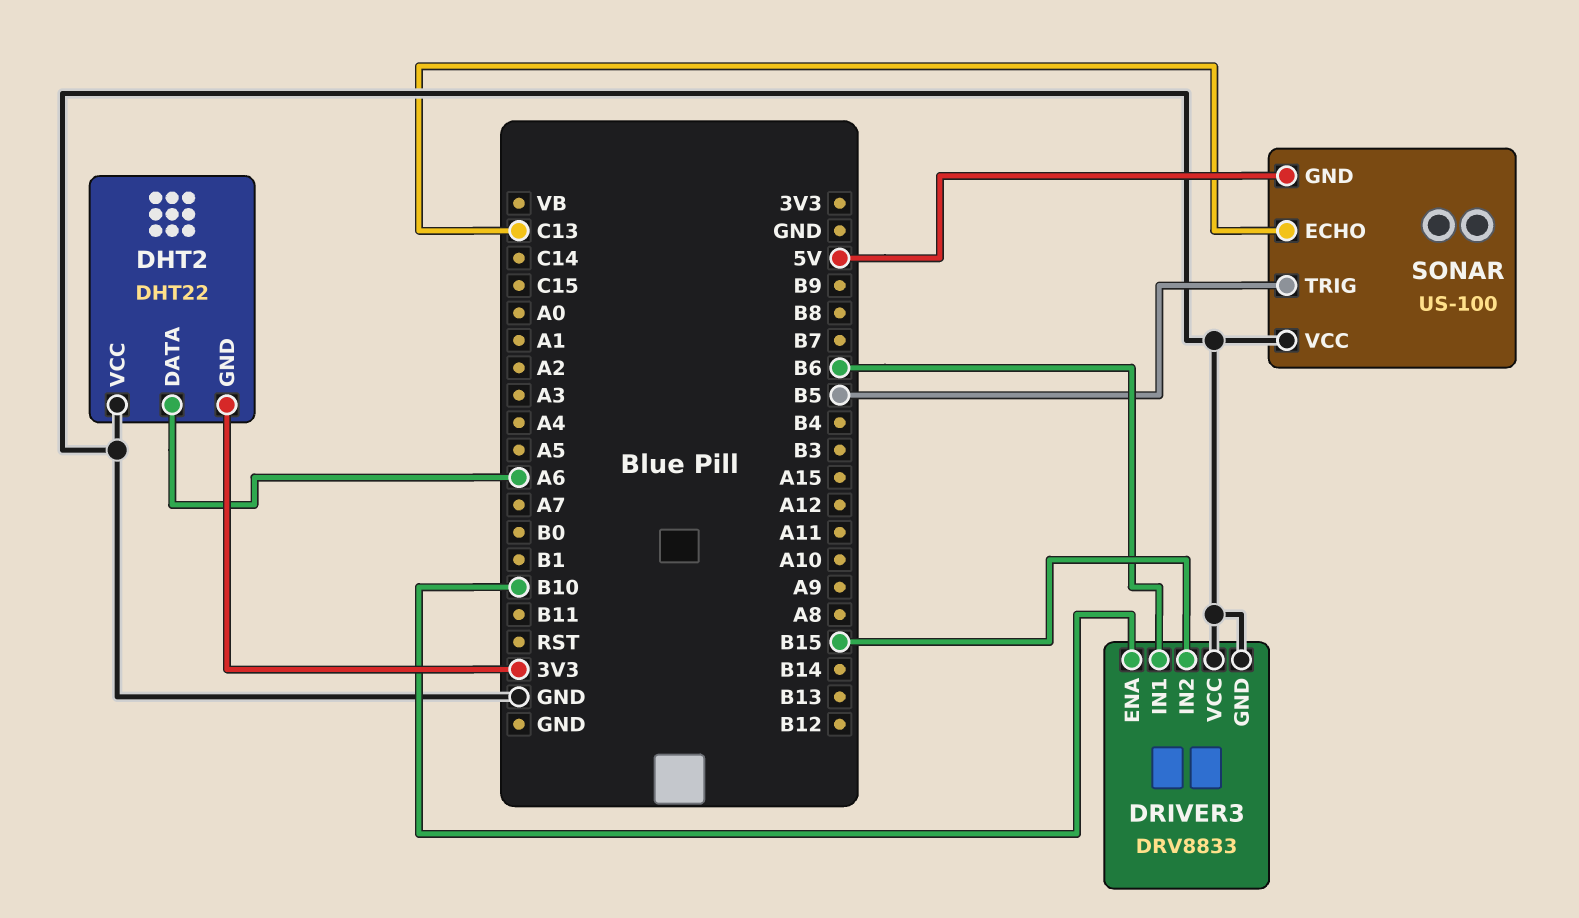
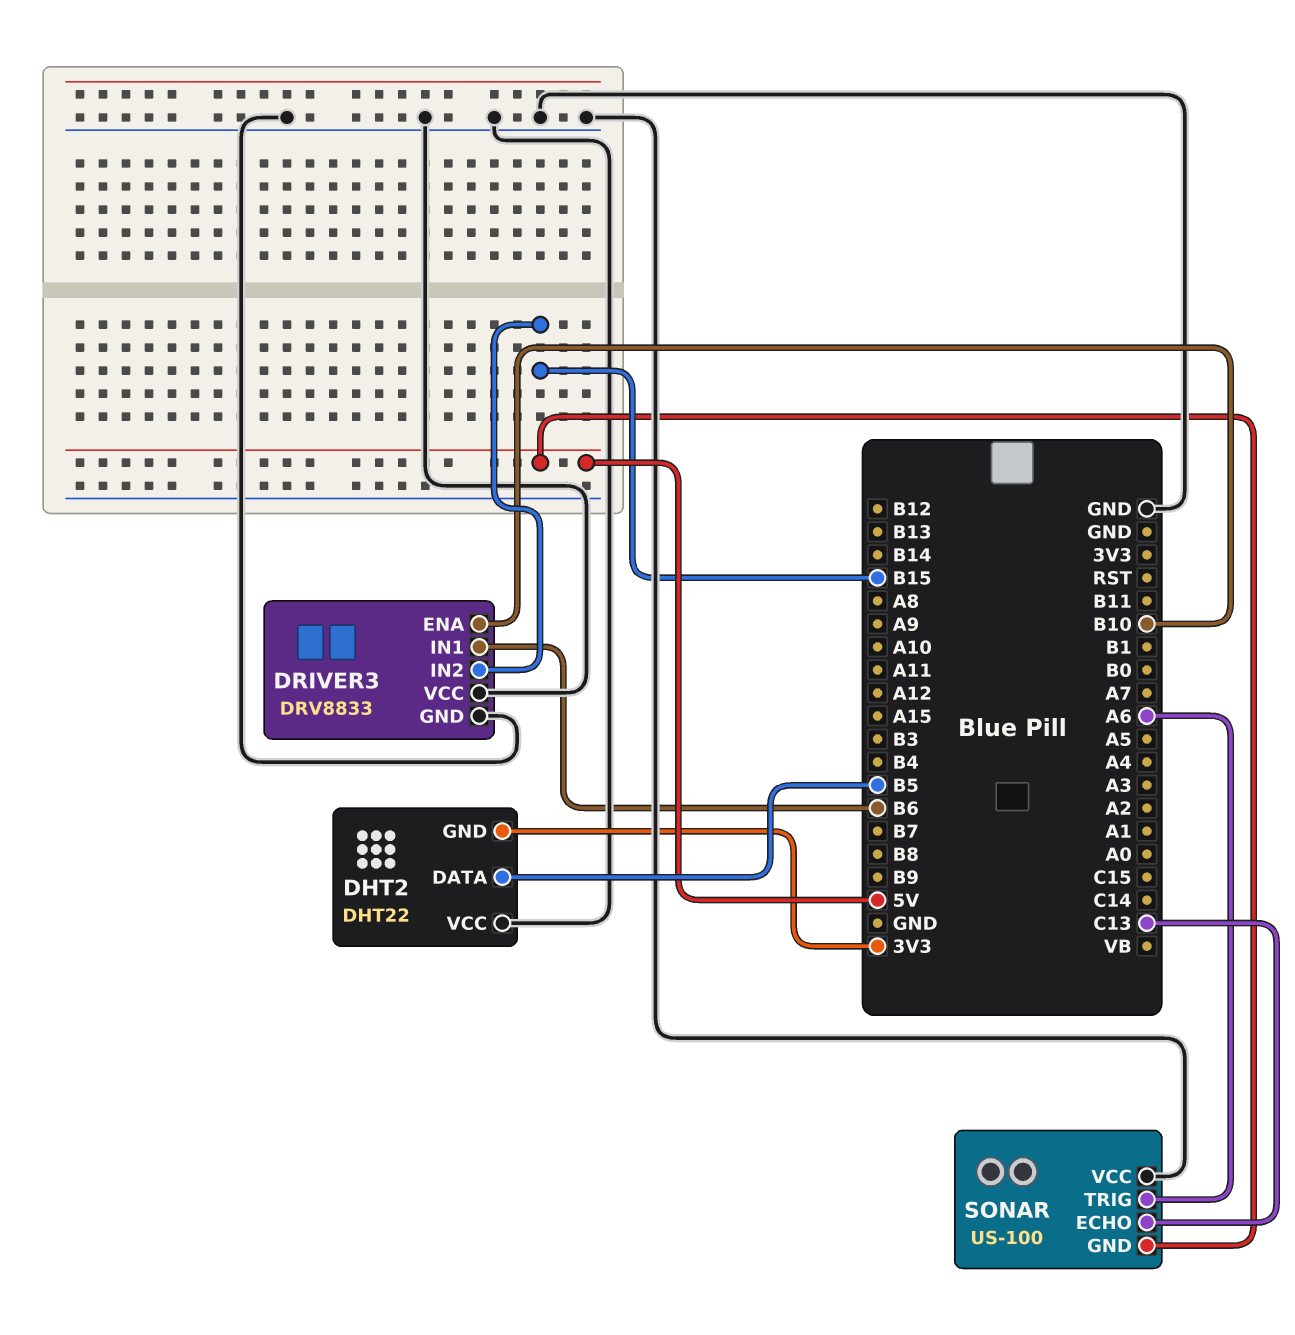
DHT2 pin DATA: A6 -> B5
SONAR pin TRIG: B5 -> A6

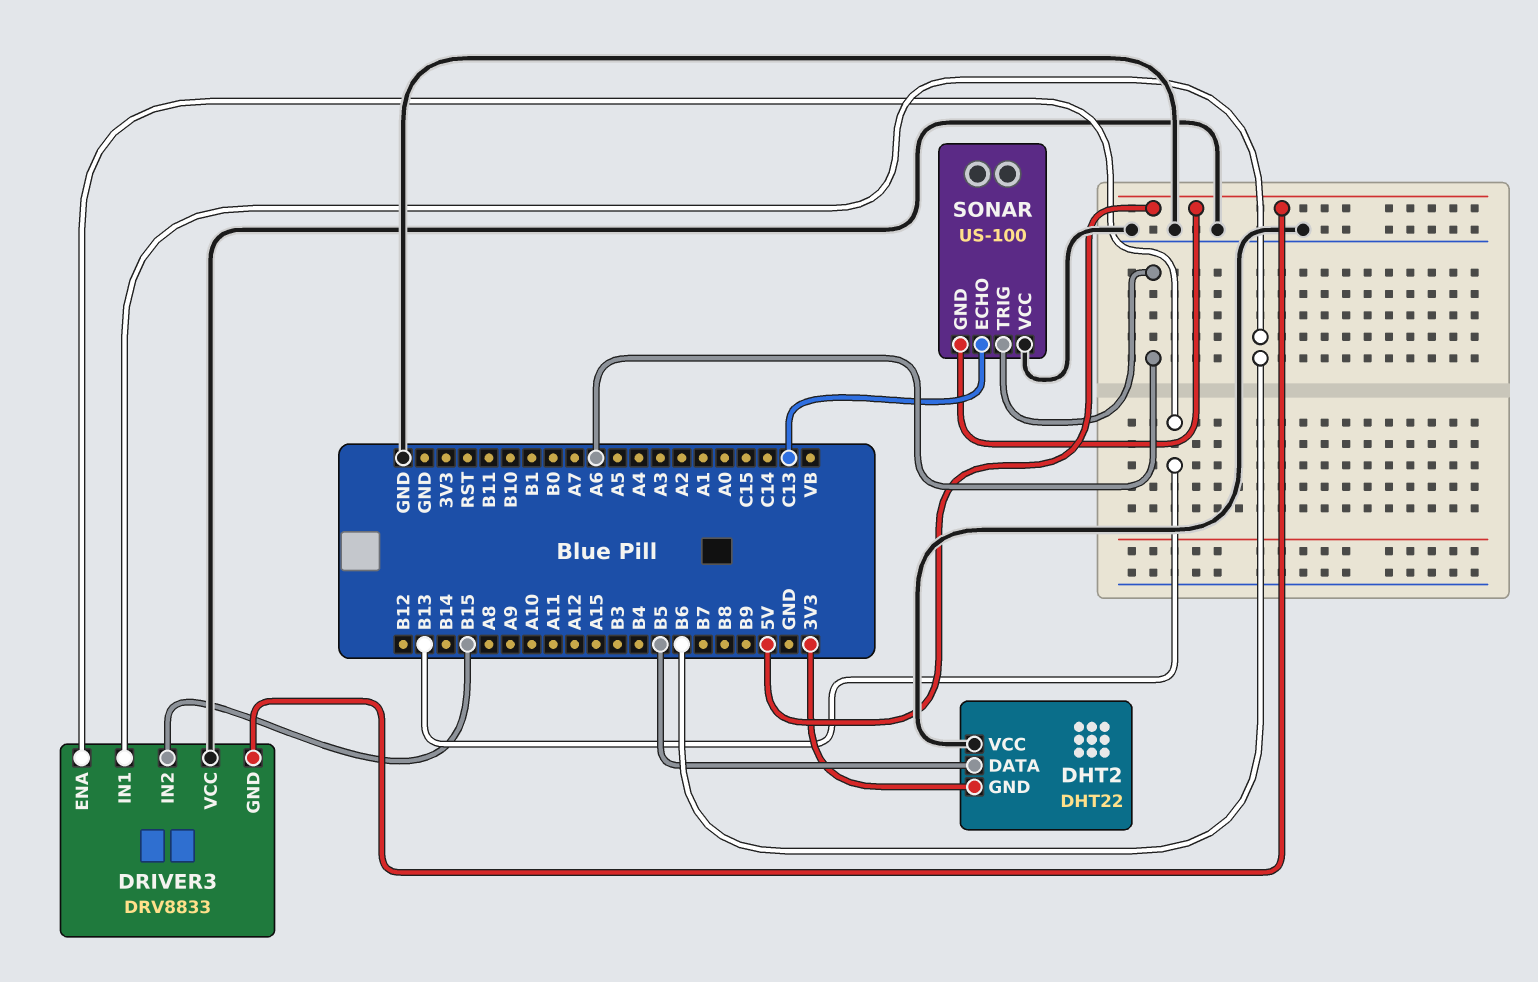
DRIVER3 pin ENA: B10 -> B13
DRIVER3 pin GND: GND -> 5V

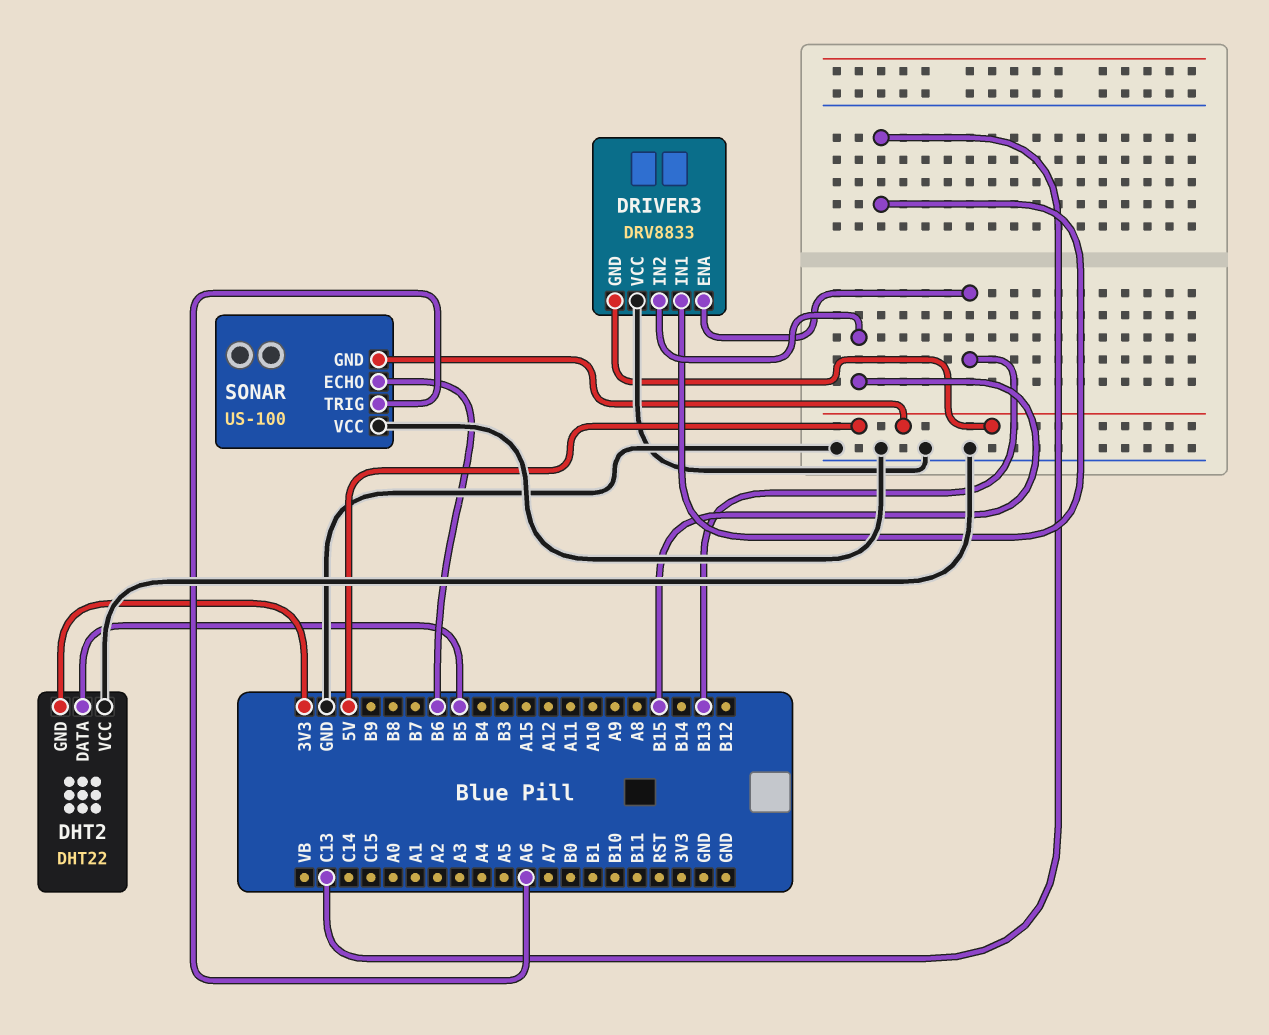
DRIVER3 pin IN1: B6 -> C13
SONAR pin ECHO: C13 -> B6

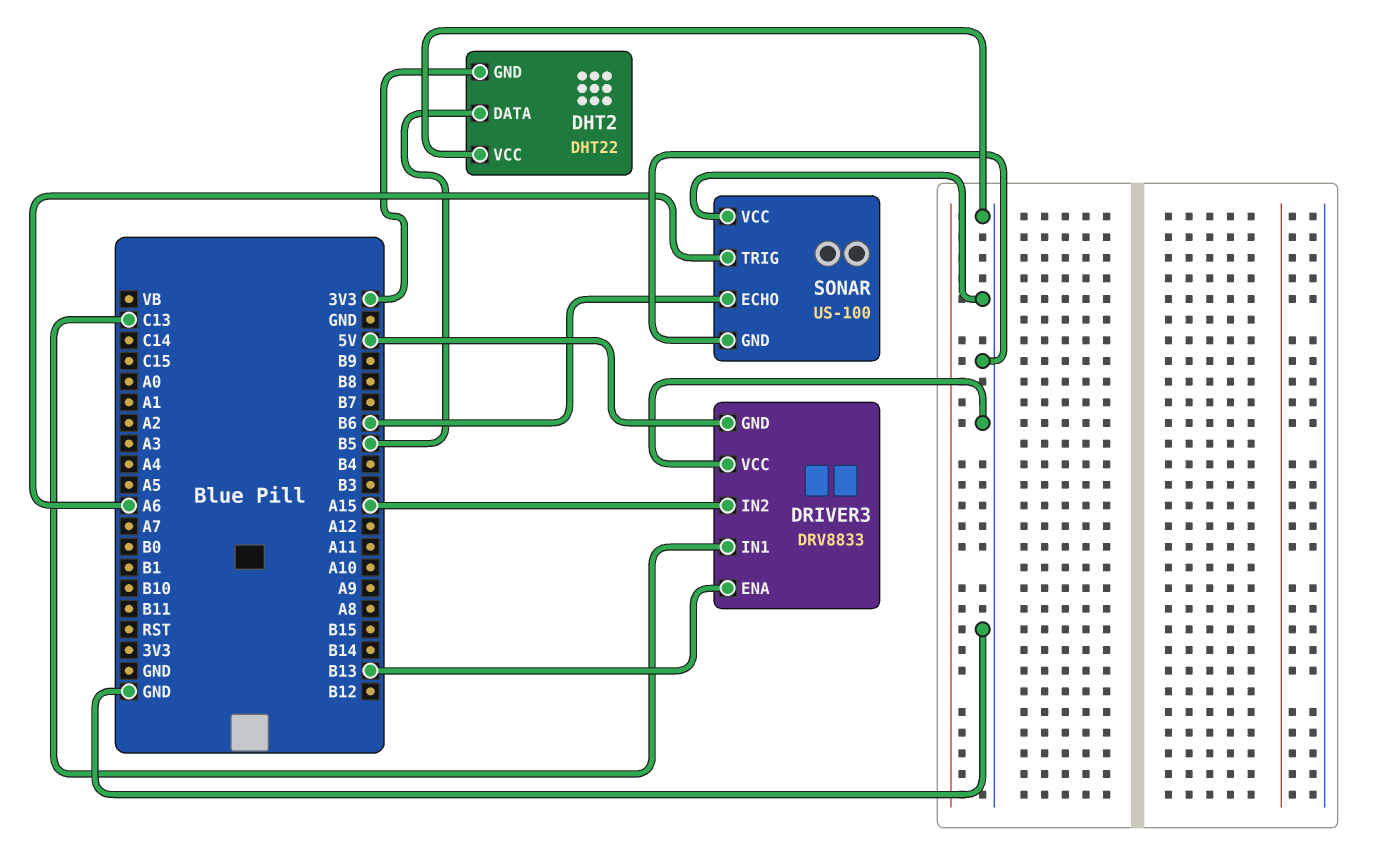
DRIVER3 pin IN2: B15 -> A15
SONAR pin GND: 5V -> GND

